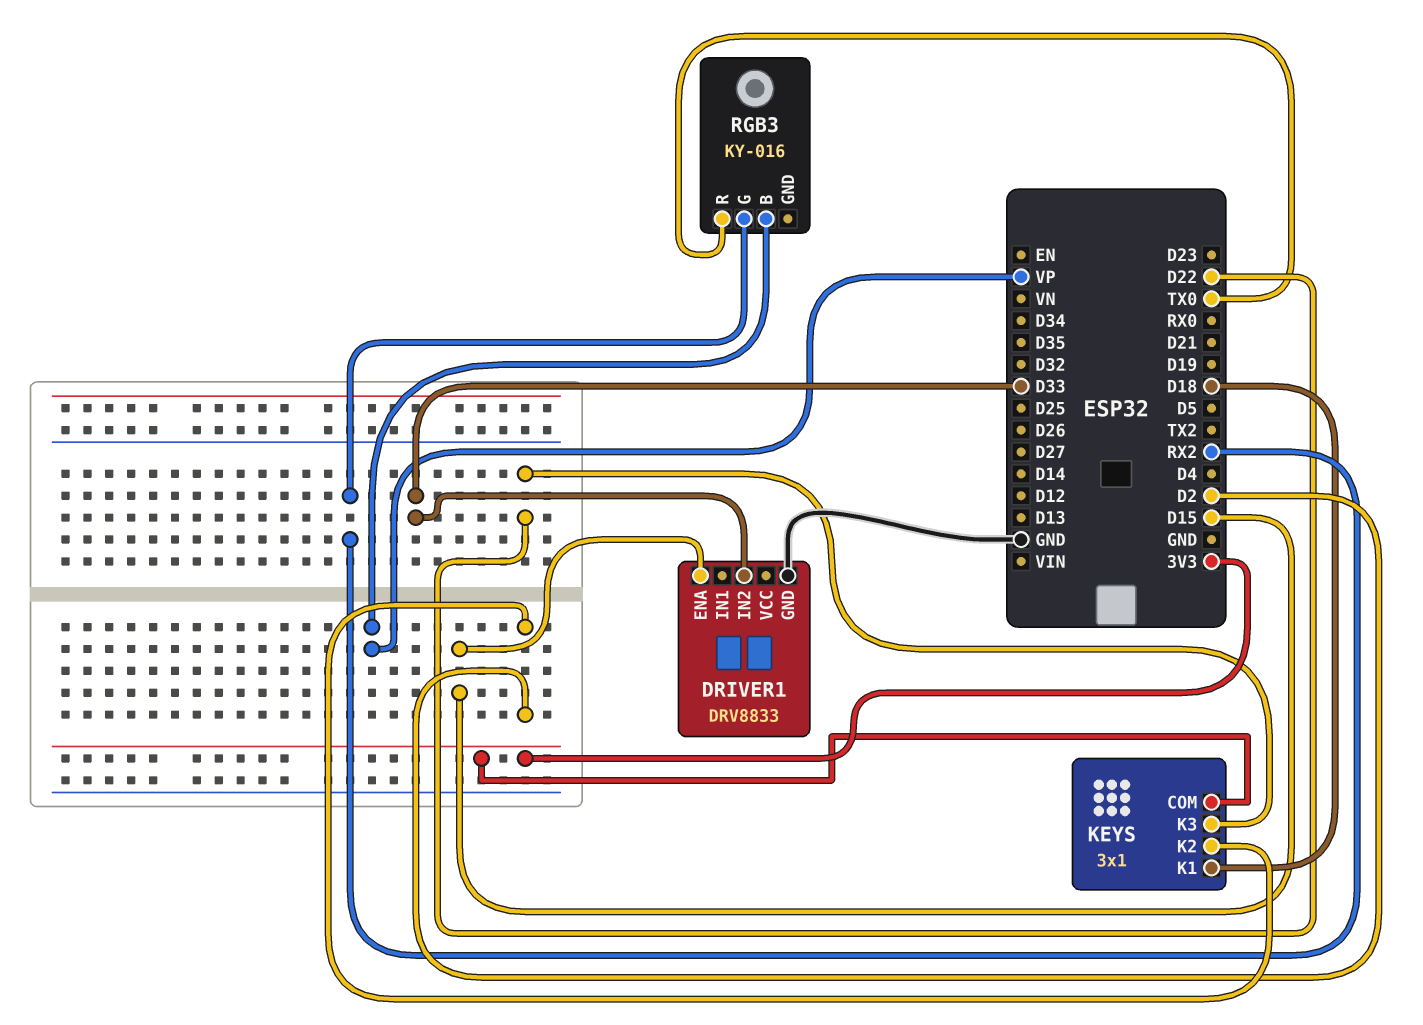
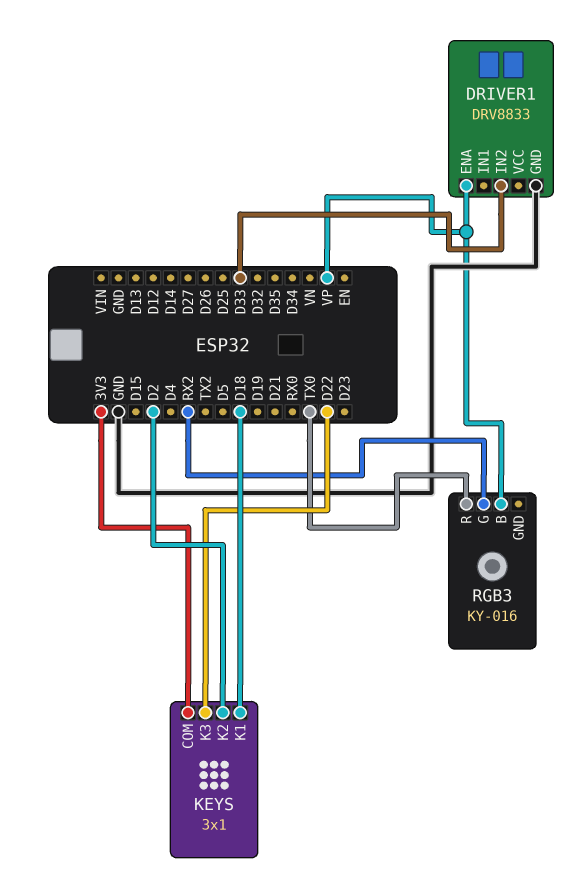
DRIVER1 pin ENA: D15 -> VP

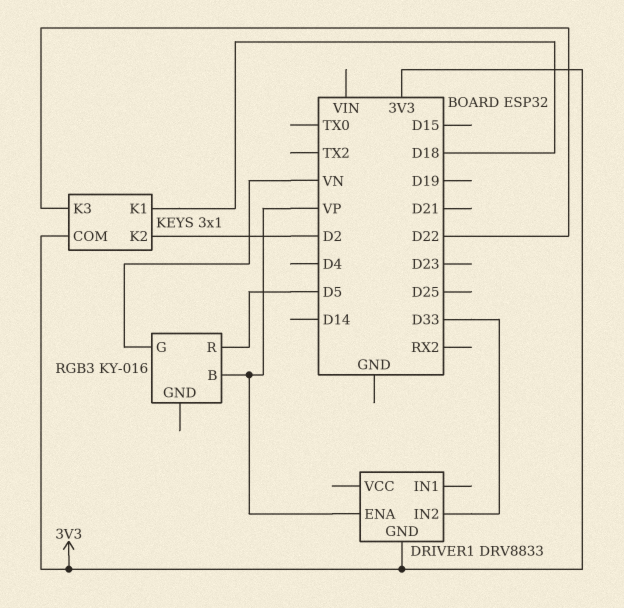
DRIVER1 pin GND: GND -> 3V3
RGB3 pin G: RX2 -> VN
RGB3 pin R: TX0 -> D5

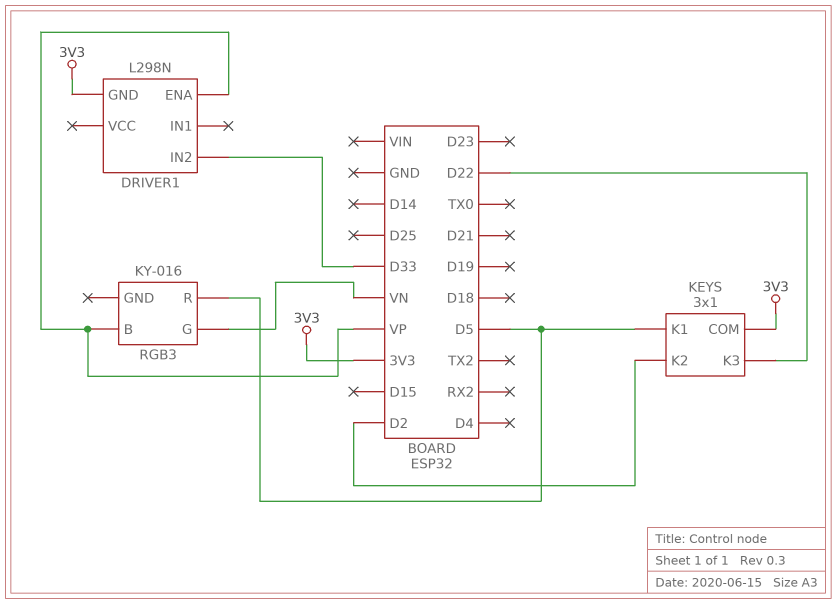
DRIVER1: DRV8833 -> L298N
KEYS pin K1: D18 -> D5

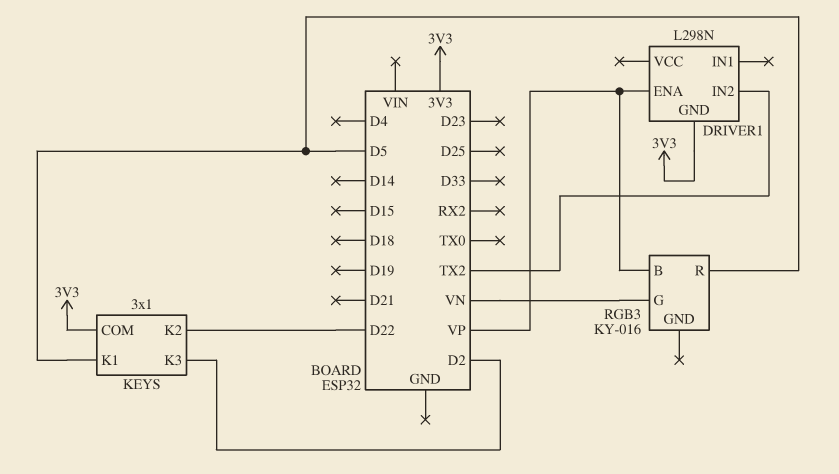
DRIVER1 pin IN2: D33 -> TX2
KEYS pin K2: D2 -> D22
KEYS pin K3: D22 -> D2

